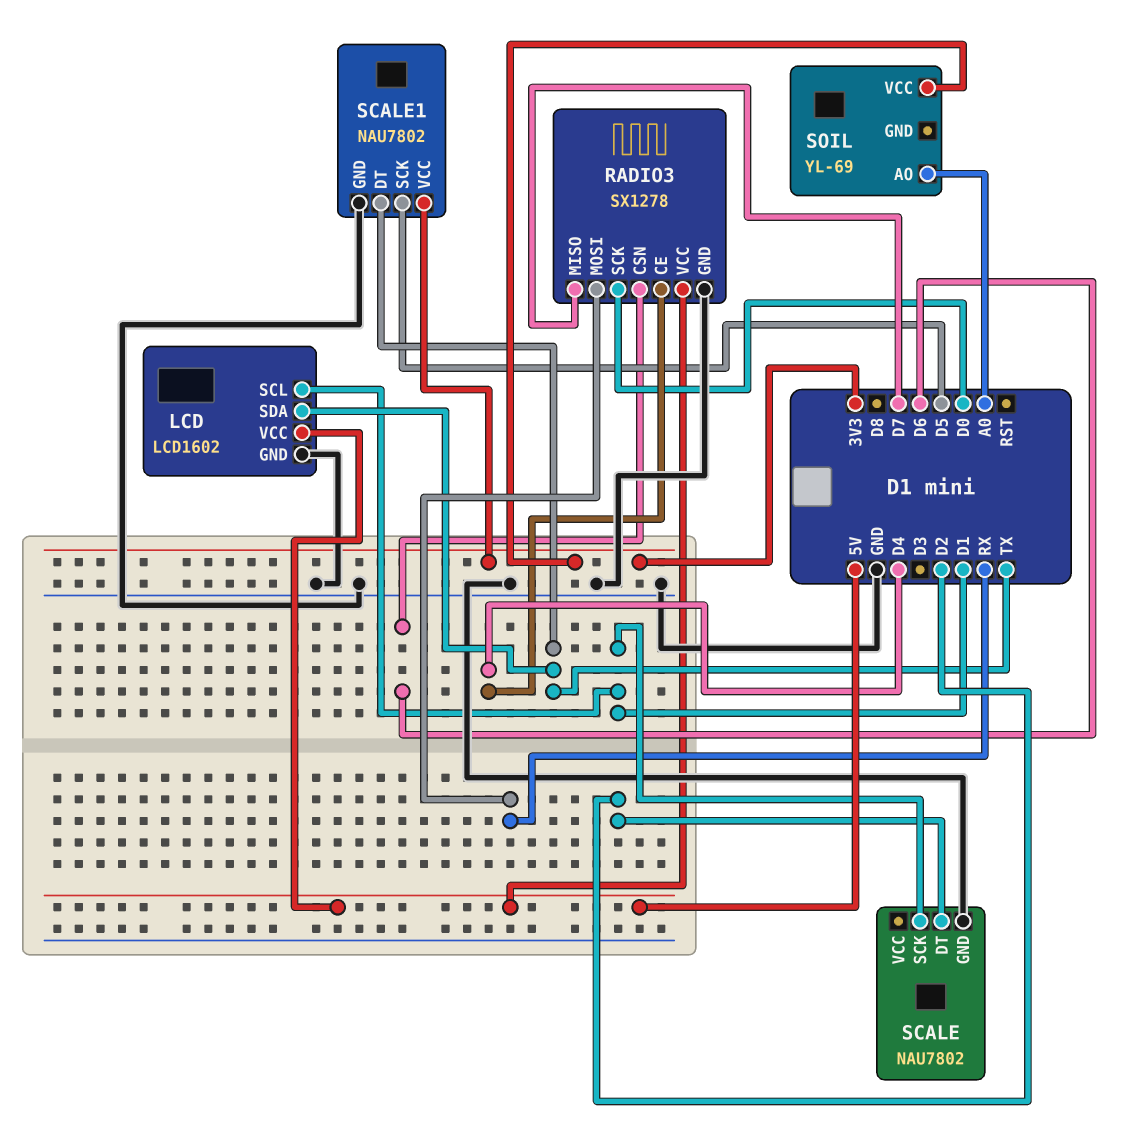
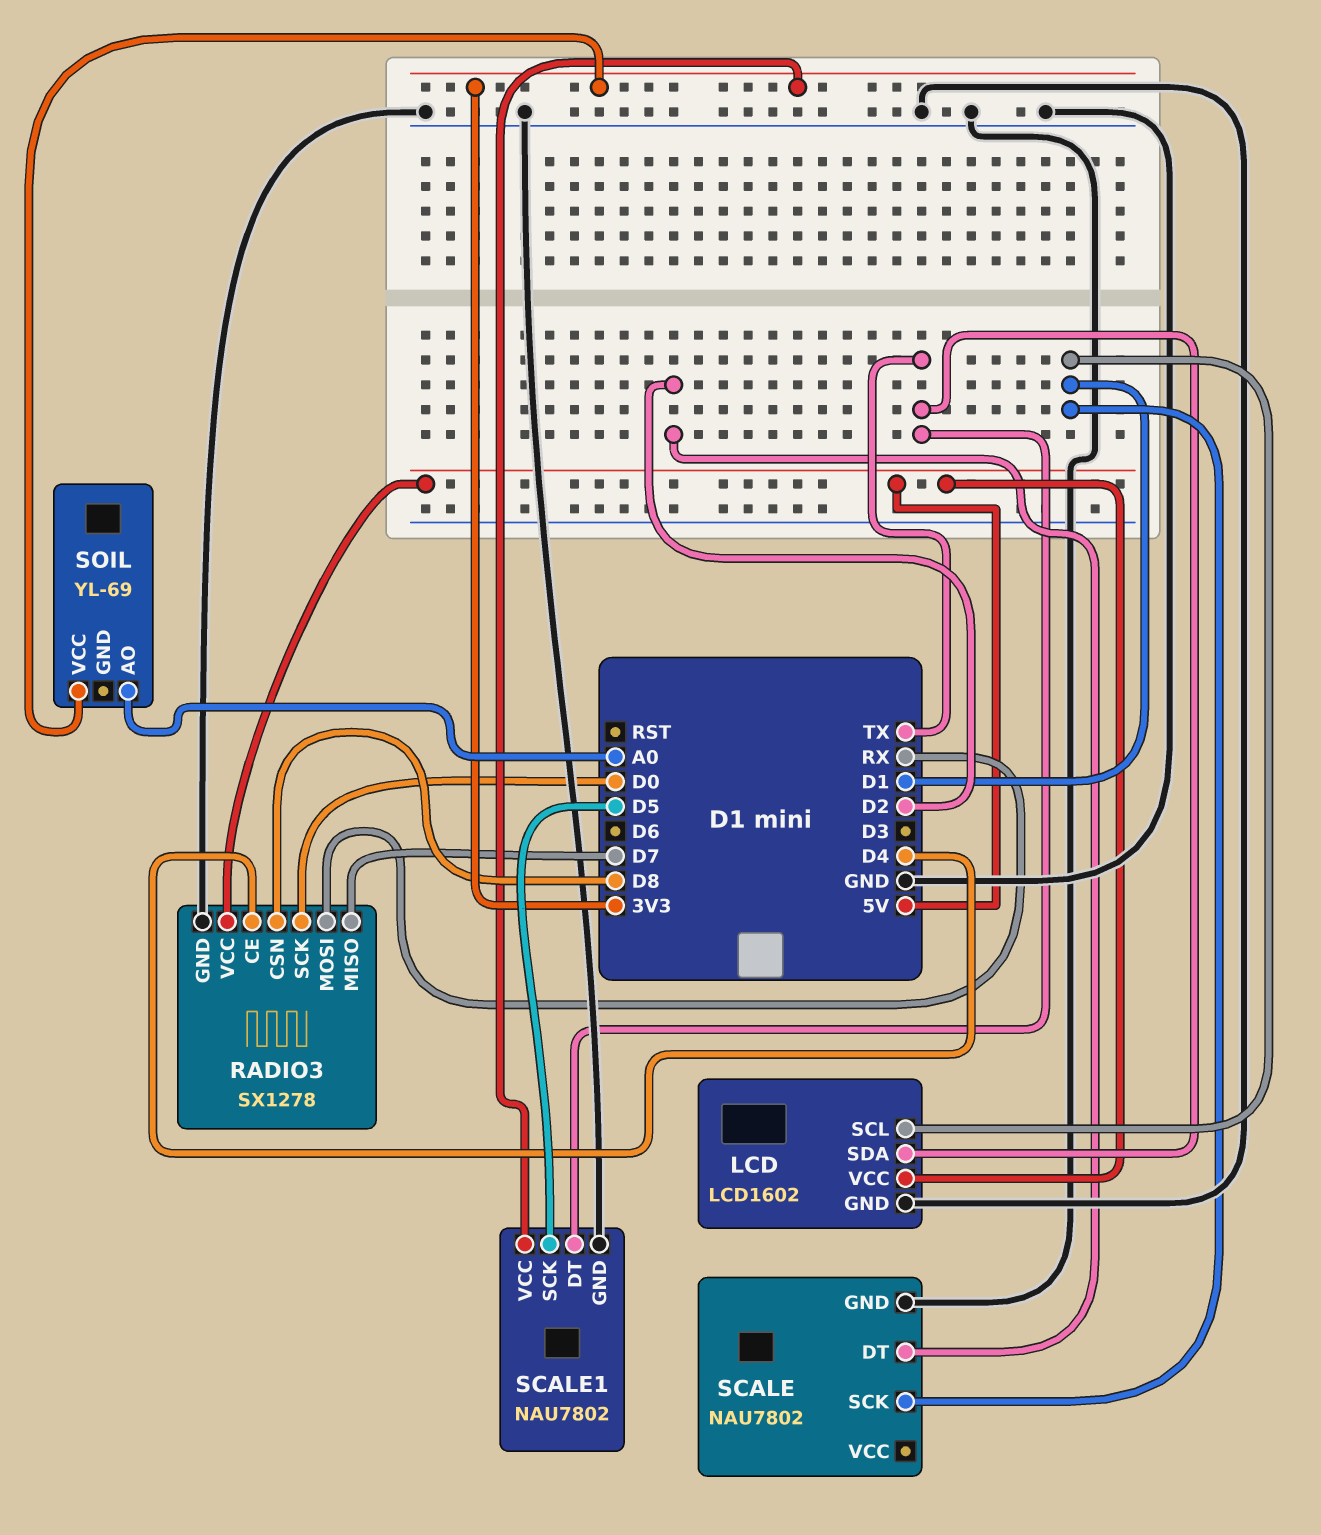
RADIO3 pin CSN: D6 -> D8

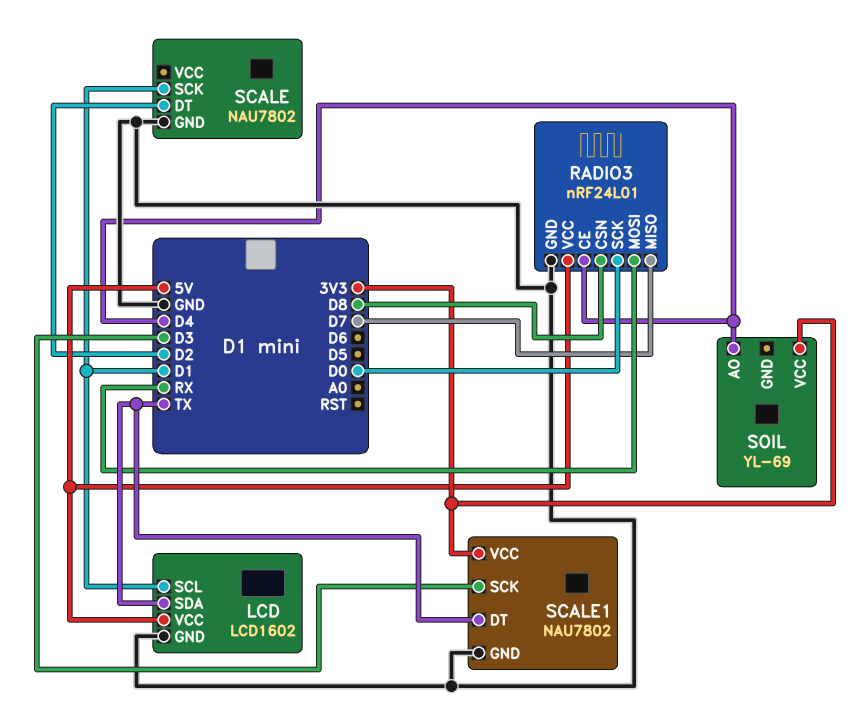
RADIO3: SX1278 -> nRF24L01
SCALE1 pin SCK: D5 -> D3
SOIL pin AO: A0 -> D4

